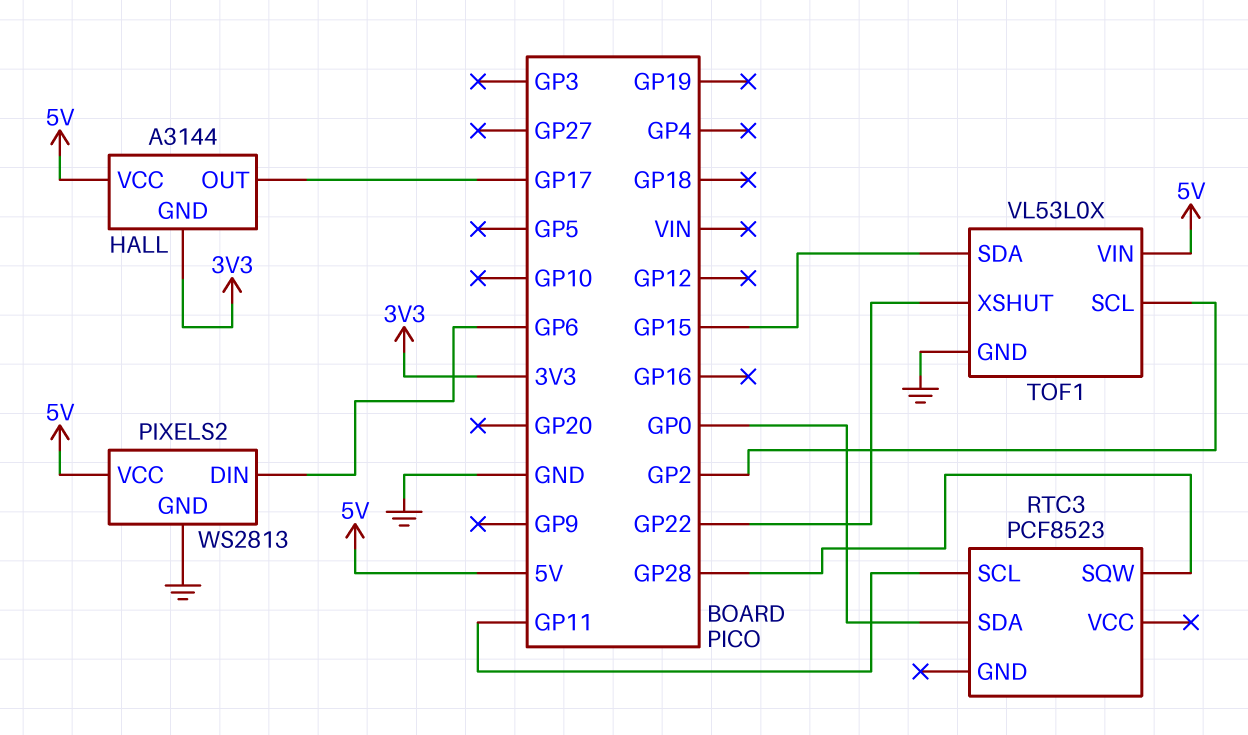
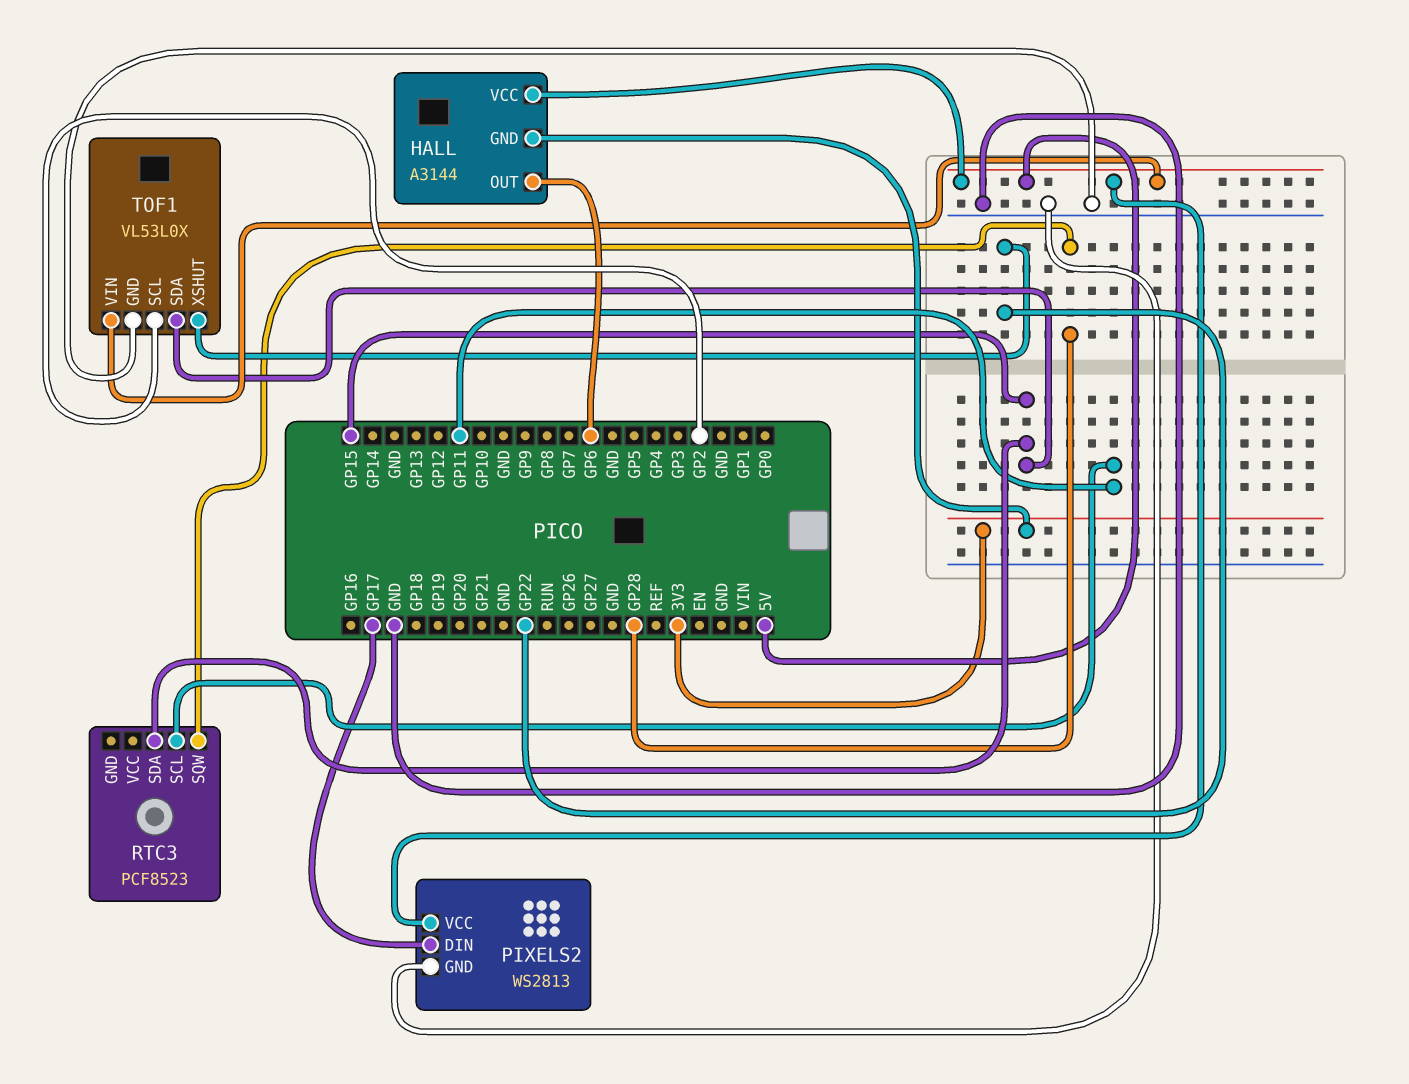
HALL pin OUT: GP17 -> GP6
PIXELS2 pin DIN: GP6 -> GP17
RTC3 pin SDA: GP0 -> GP15

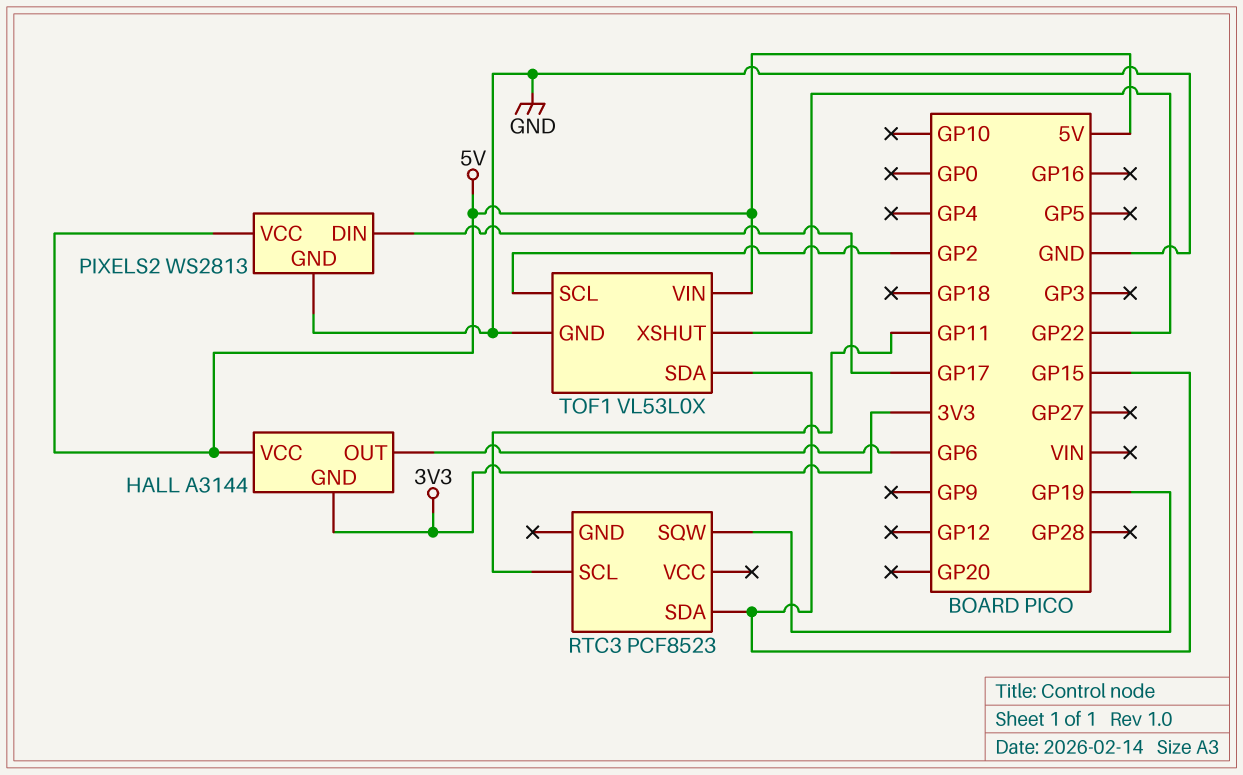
RTC3 pin SQW: GP28 -> GP19

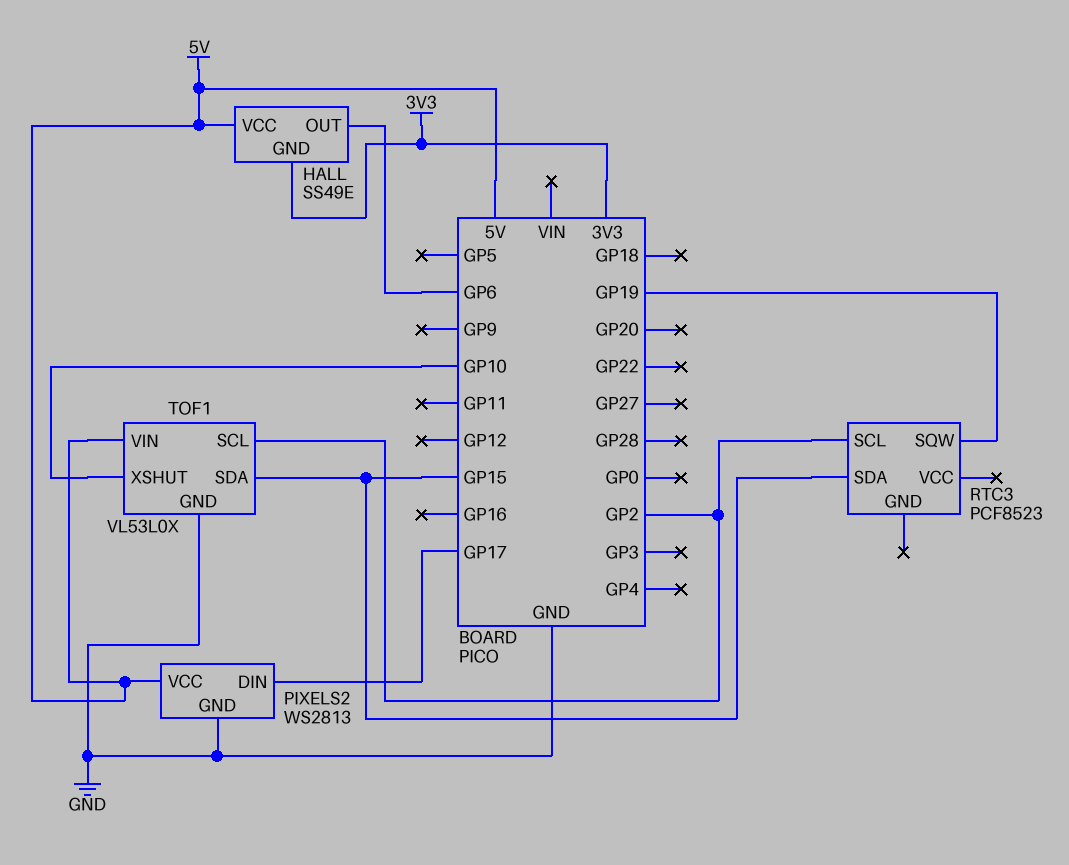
HALL: A3144 -> SS49E
RTC3 pin SCL: GP11 -> GP2
TOF1 pin XSHUT: GP22 -> GP10

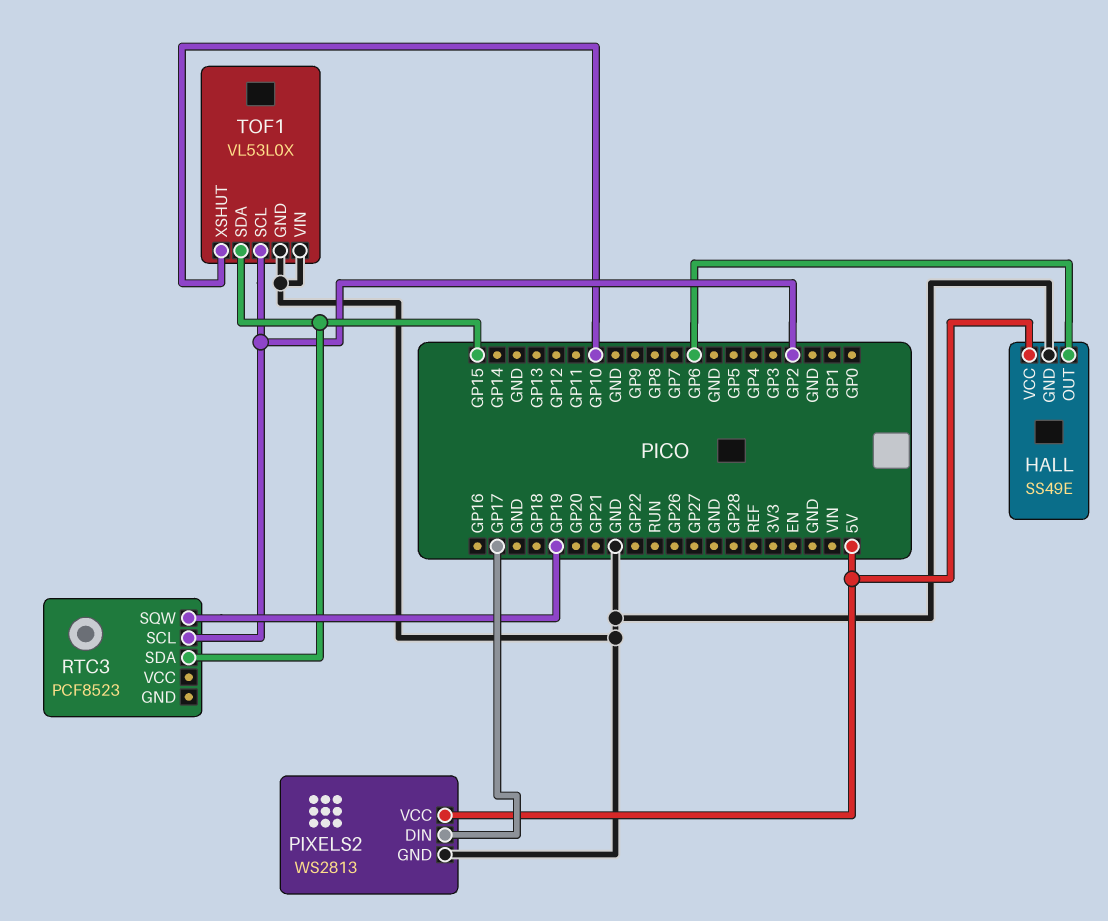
HALL pin GND: 3V3 -> GND
TOF1 pin VIN: 5V -> GND

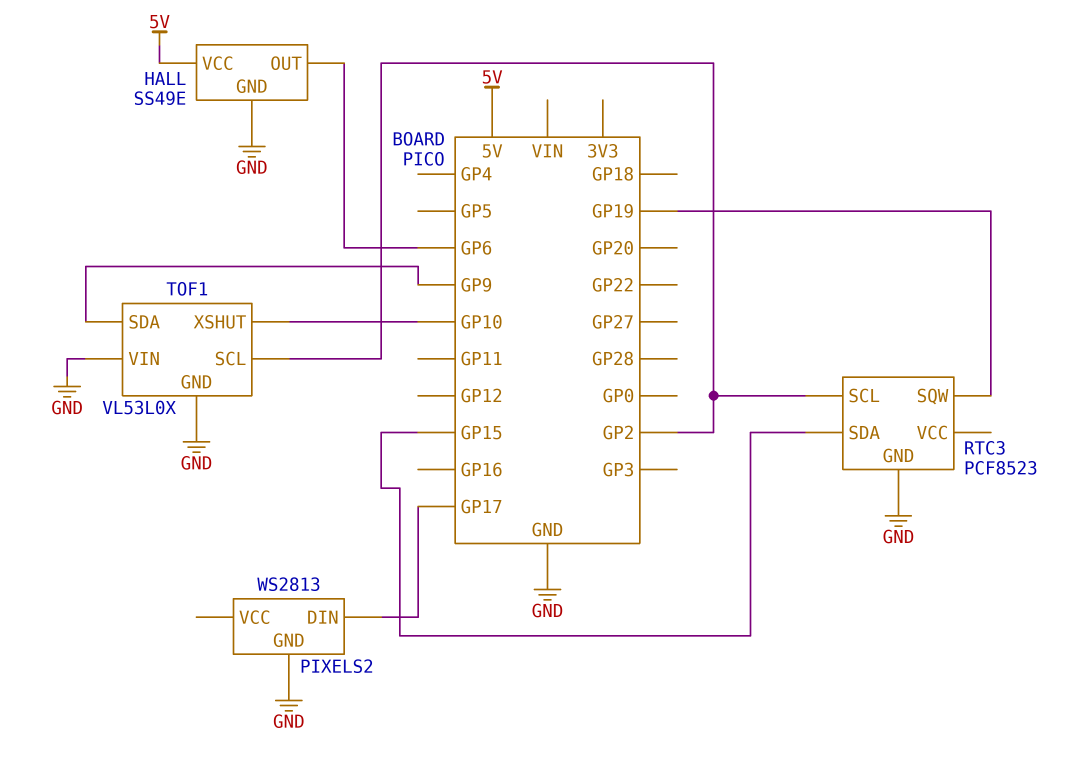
PIXELS2 pin VCC: 5V -> none
RTC3 pin GND: none -> GND
TOF1 pin SDA: GP15 -> GP9

